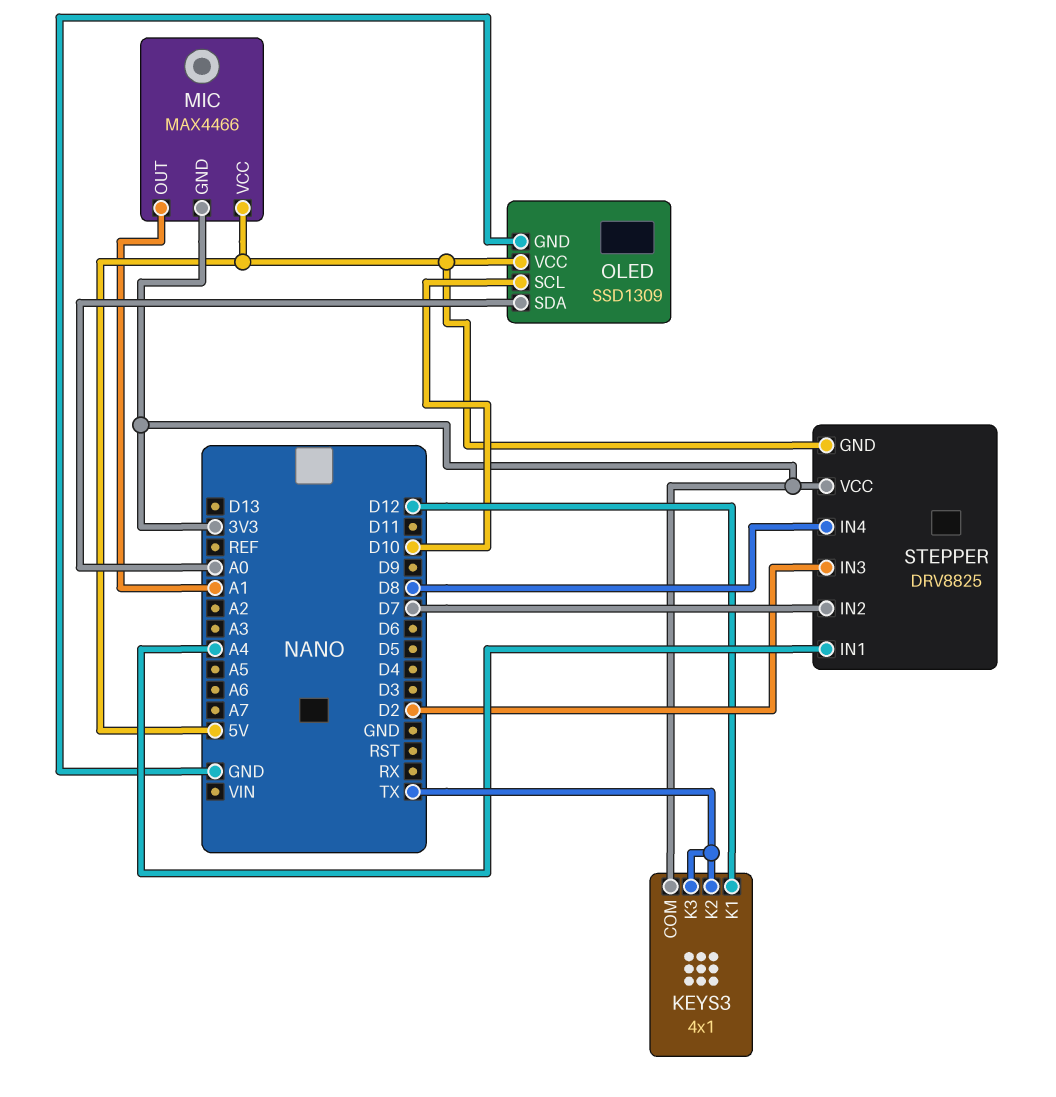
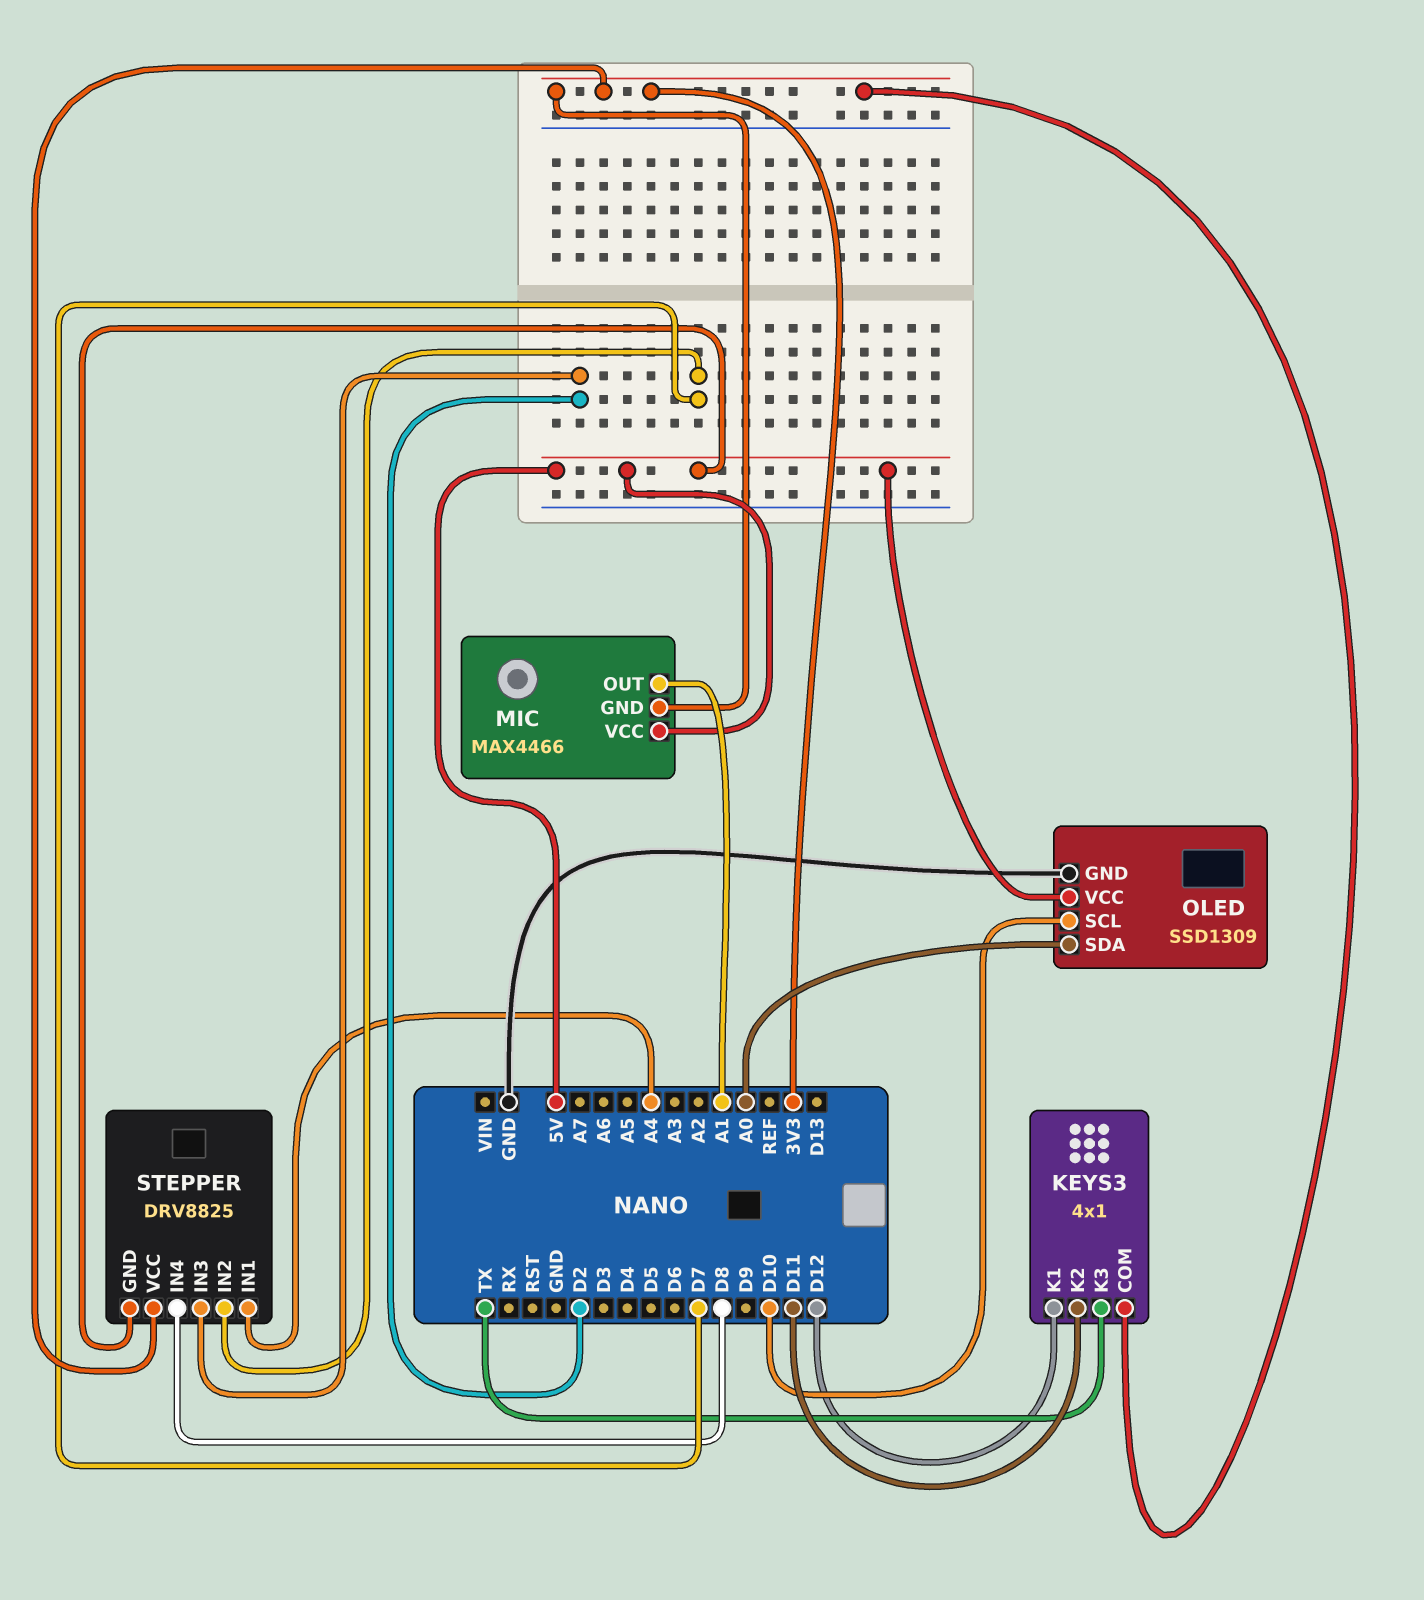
KEYS3 pin K2: TX -> D11

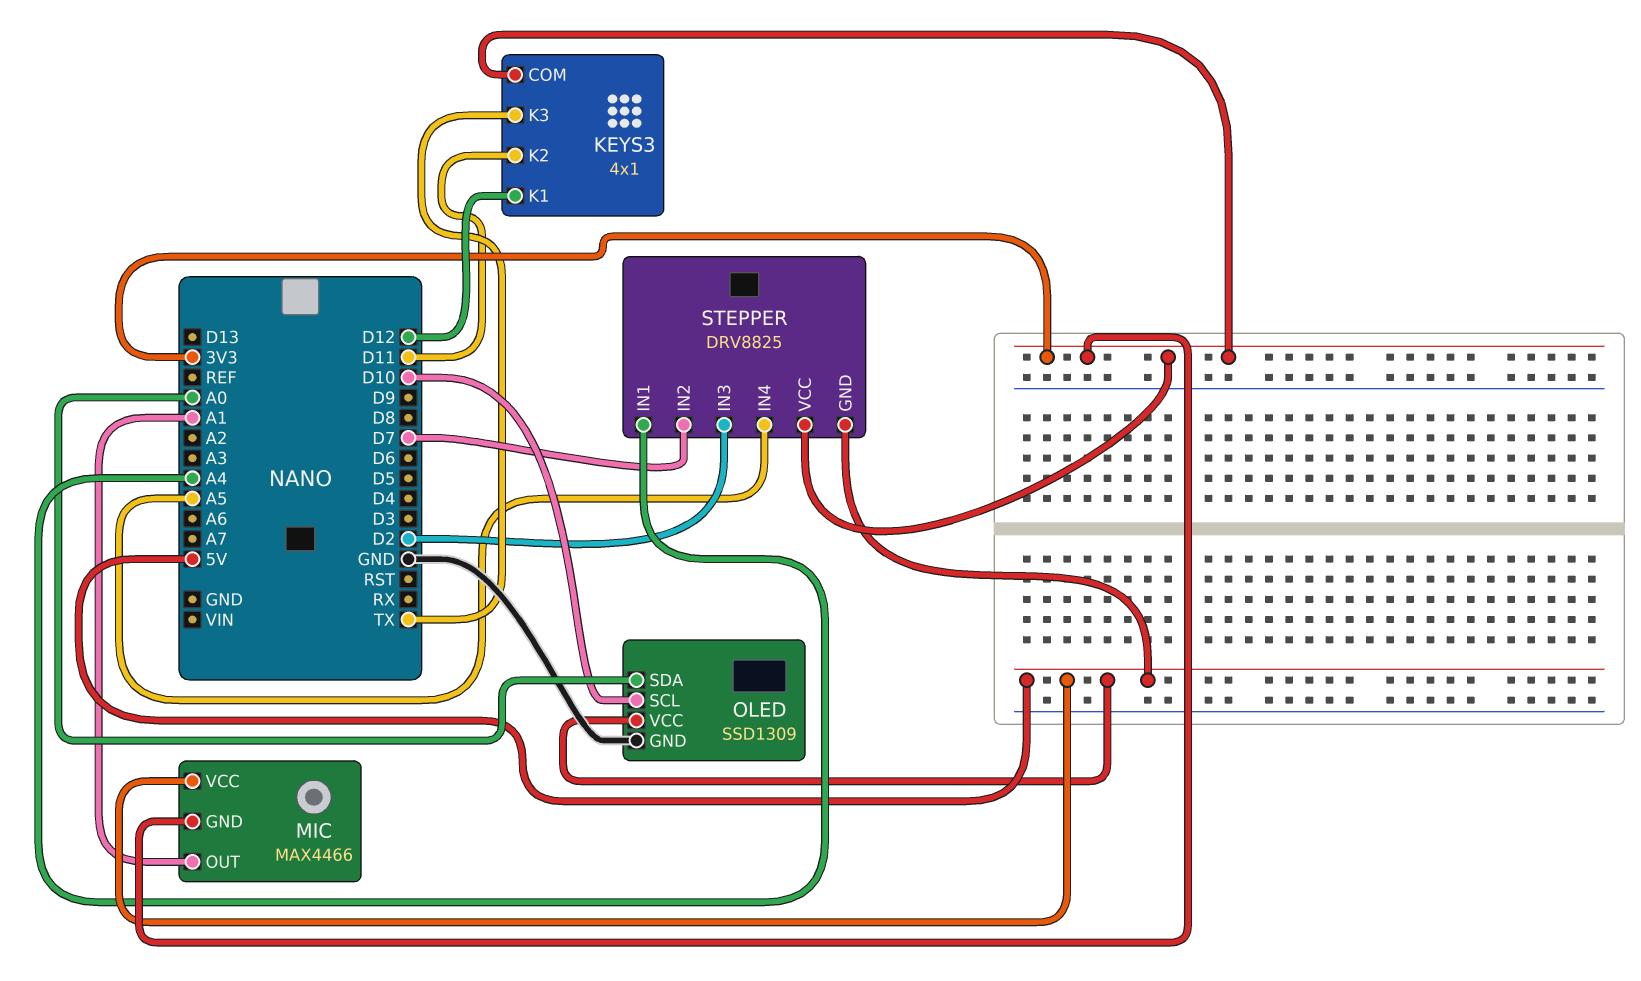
STEPPER pin IN4: D8 -> A5

